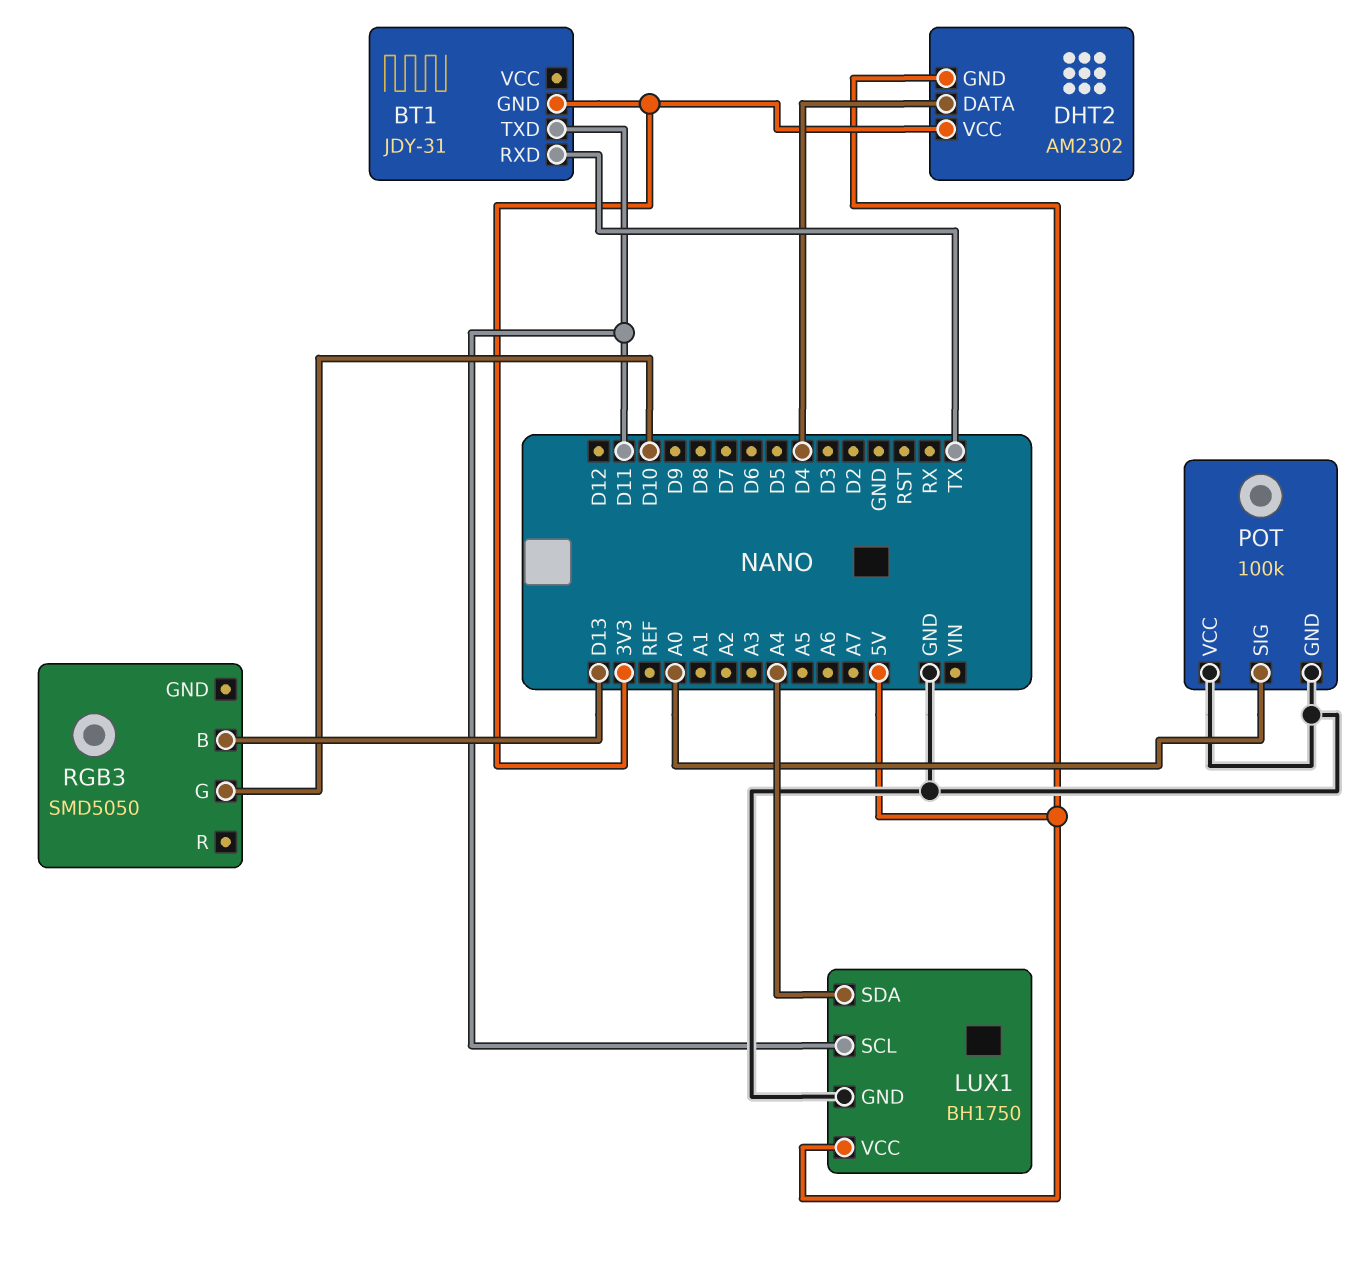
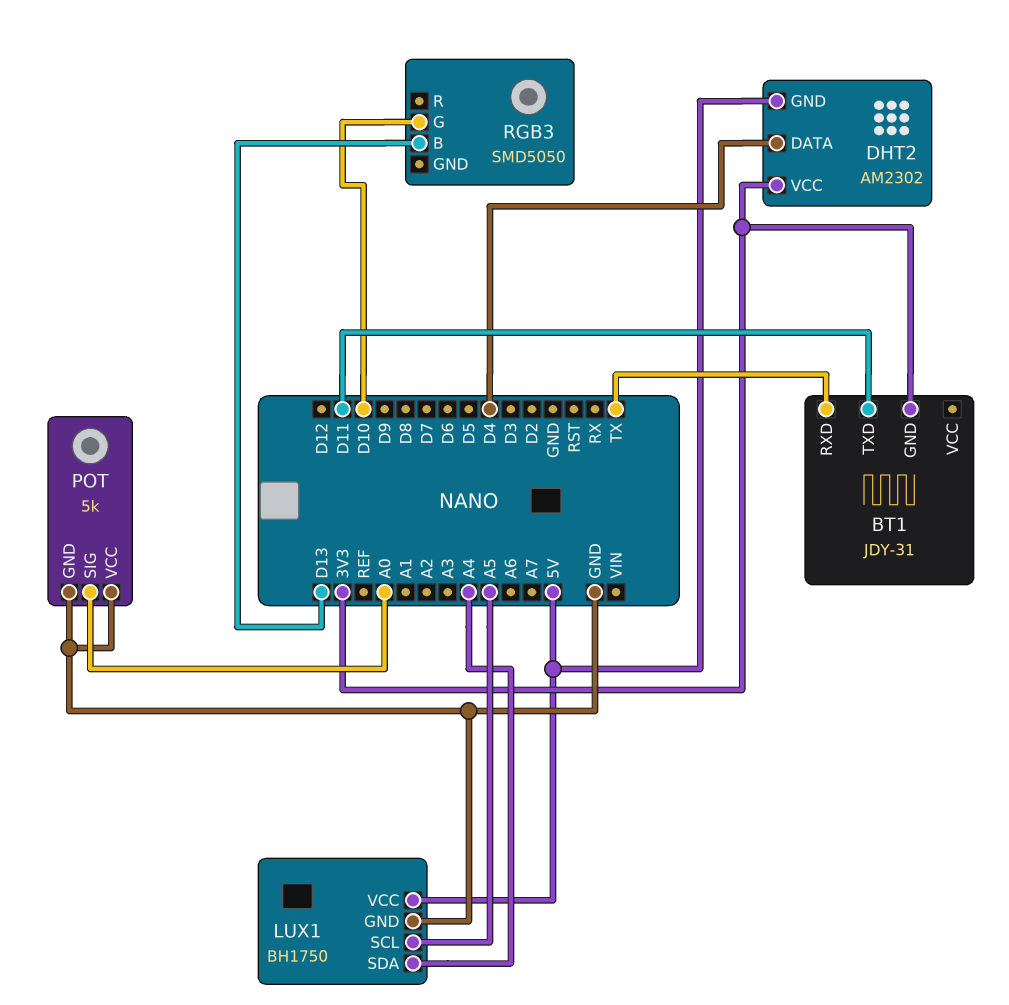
LUX1 pin SCL: D11 -> A5
POT: 100k -> 5k

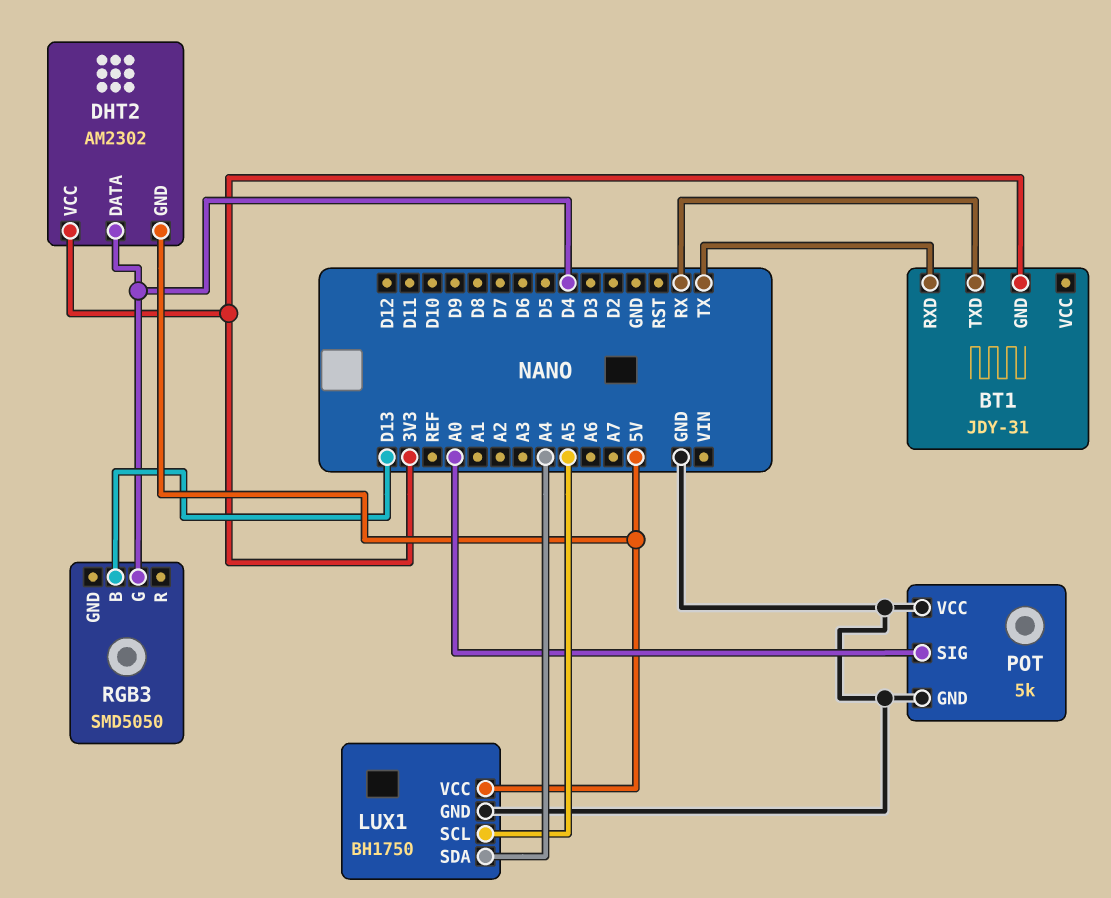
BT1 pin TXD: D11 -> RX
RGB3 pin G: D10 -> D4

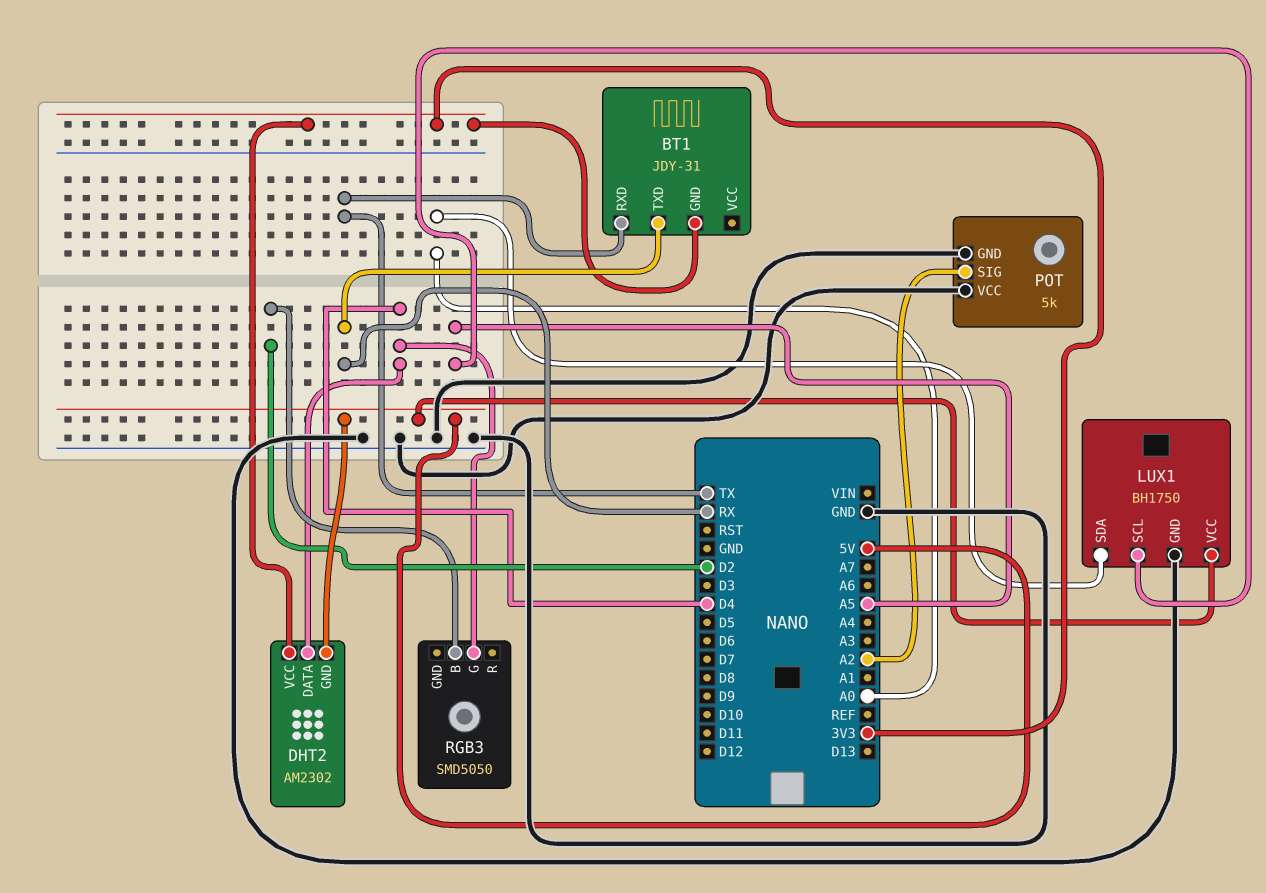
LUX1 pin SDA: A4 -> A0
POT pin SIG: A0 -> A2
RGB3 pin B: D13 -> D2

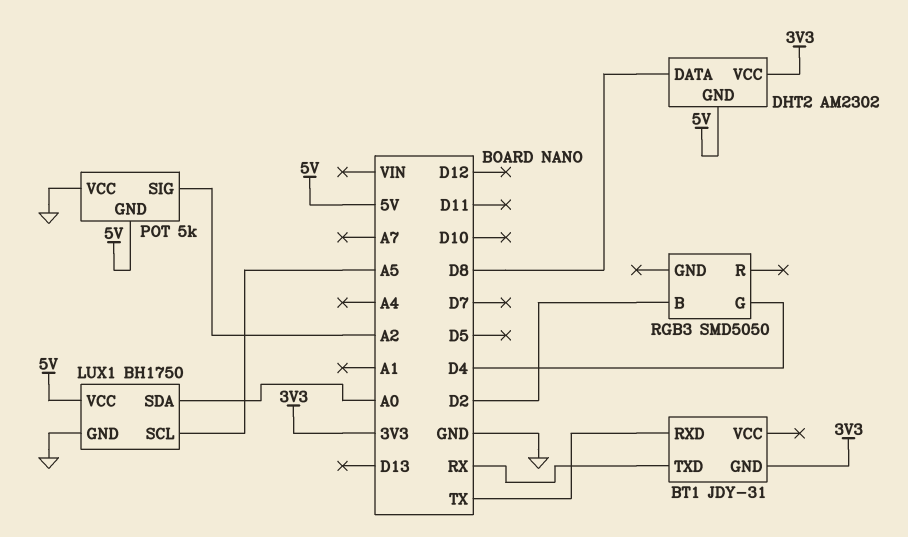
DHT2 pin DATA: D4 -> D8
POT pin GND: GND -> 5V

